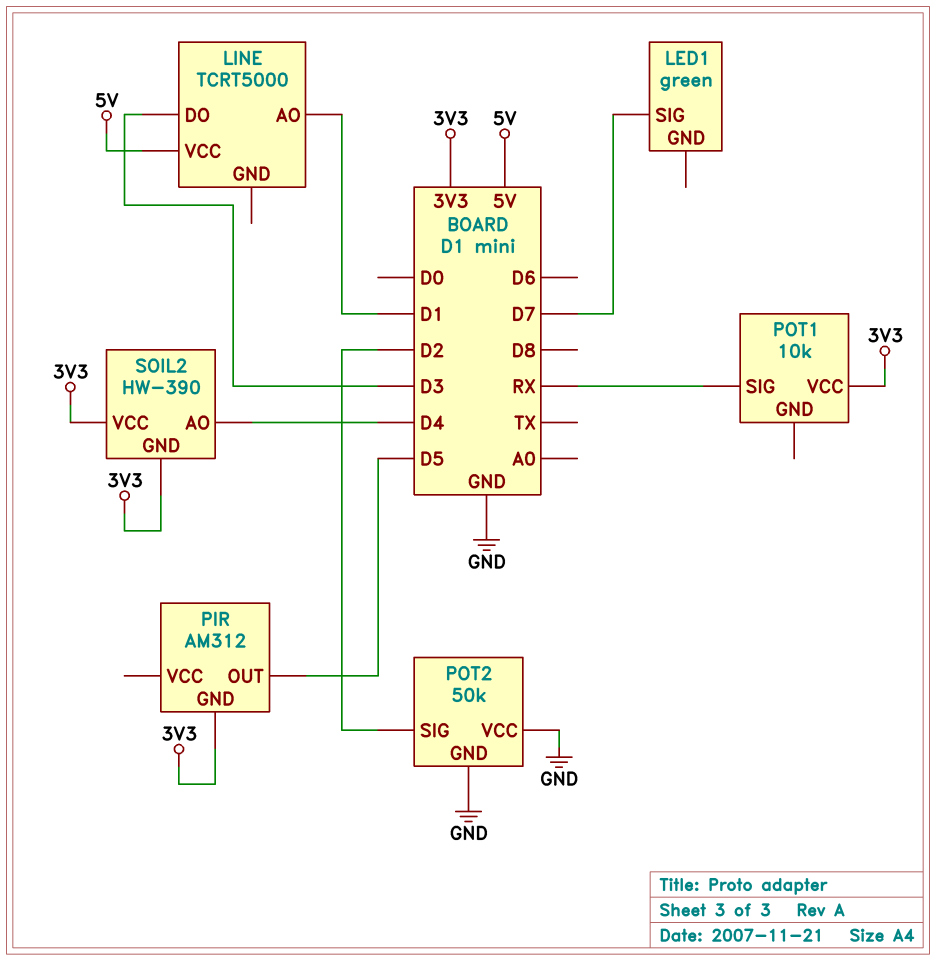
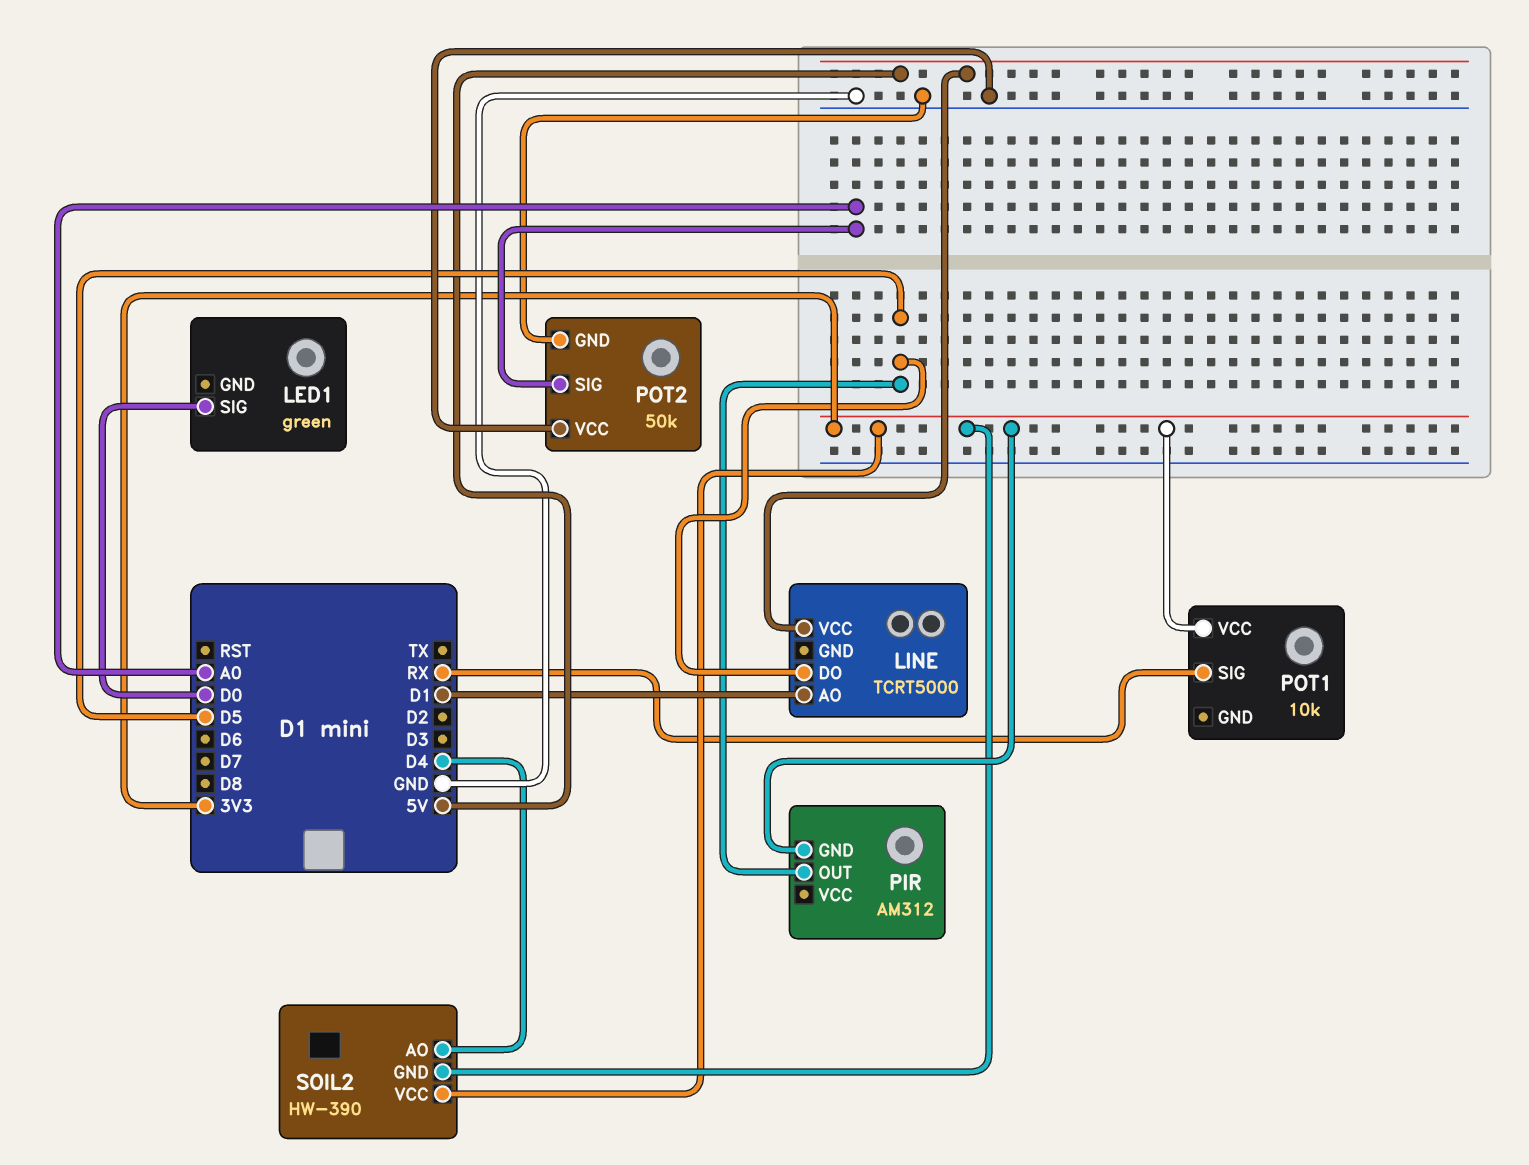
LED1 pin SIG: D7 -> D0
LINE pin DO: D3 -> D5
POT2 pin SIG: D2 -> A0

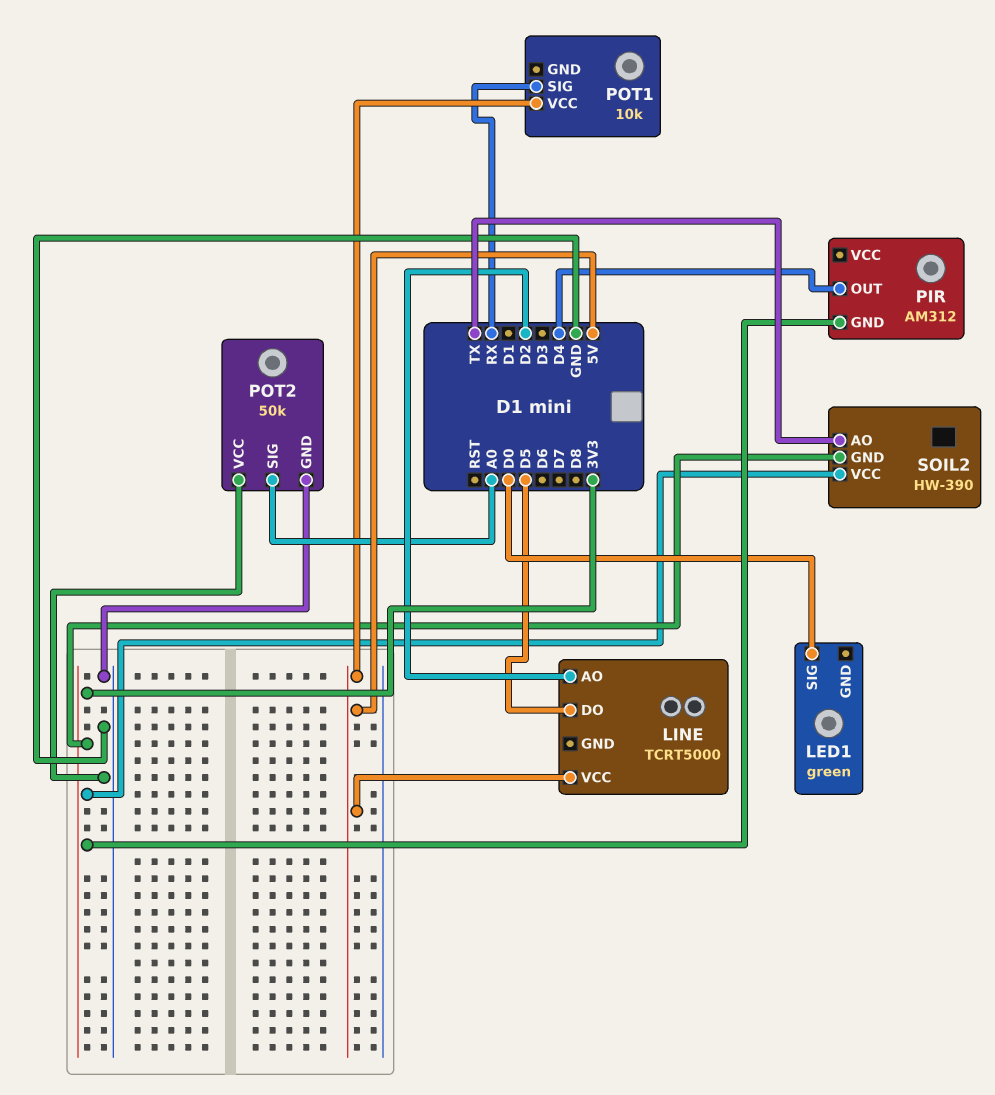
LINE pin AO: D1 -> D2
PIR pin OUT: D5 -> D4
POT1 pin VCC: 3V3 -> 5V
SOIL2 pin AO: D4 -> TX

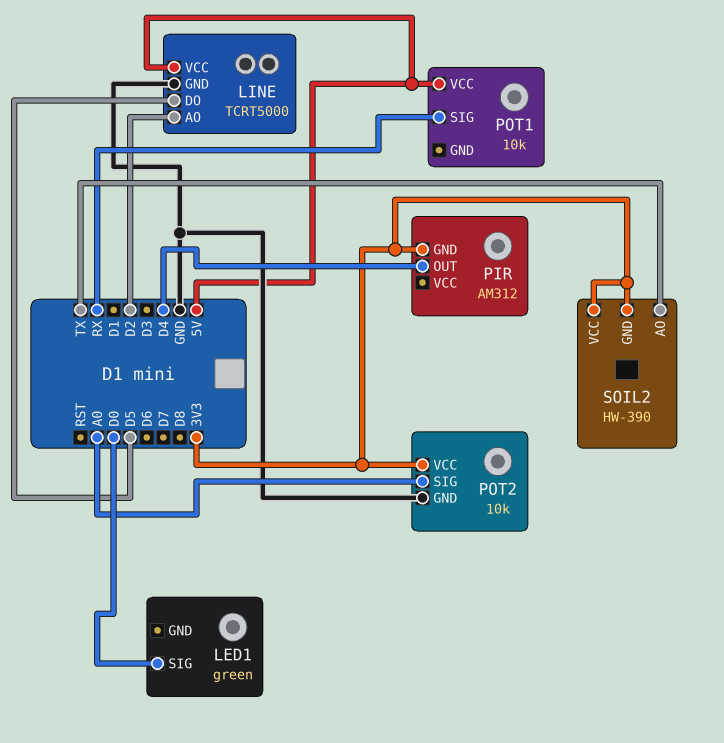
LINE pin GND: none -> GND
POT2: 50k -> 10k
POT2 pin VCC: GND -> 3V3

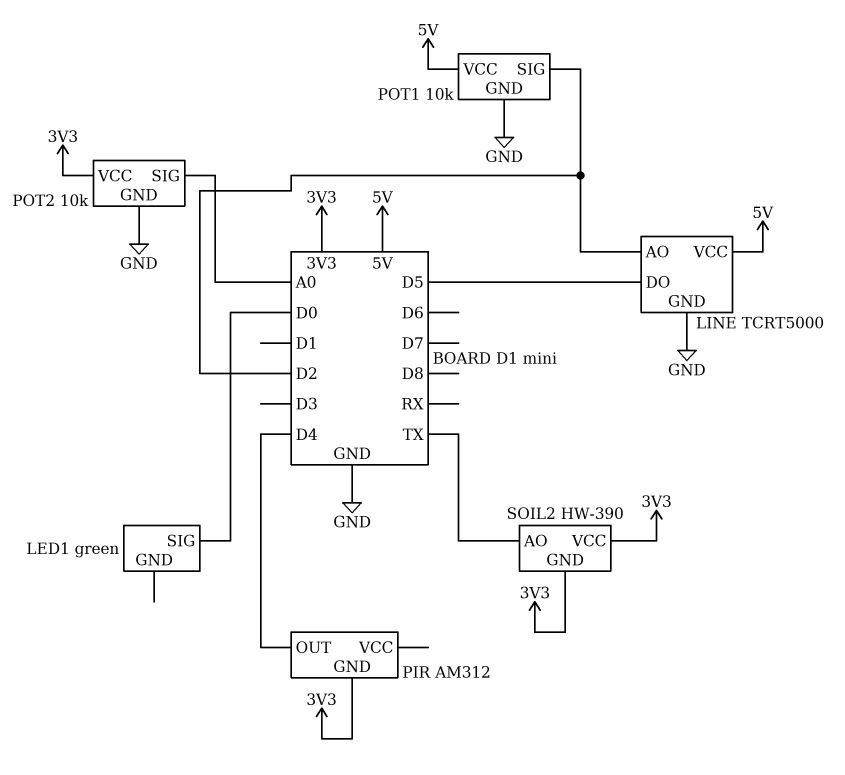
POT1 pin GND: none -> GND
POT1 pin SIG: RX -> D2

